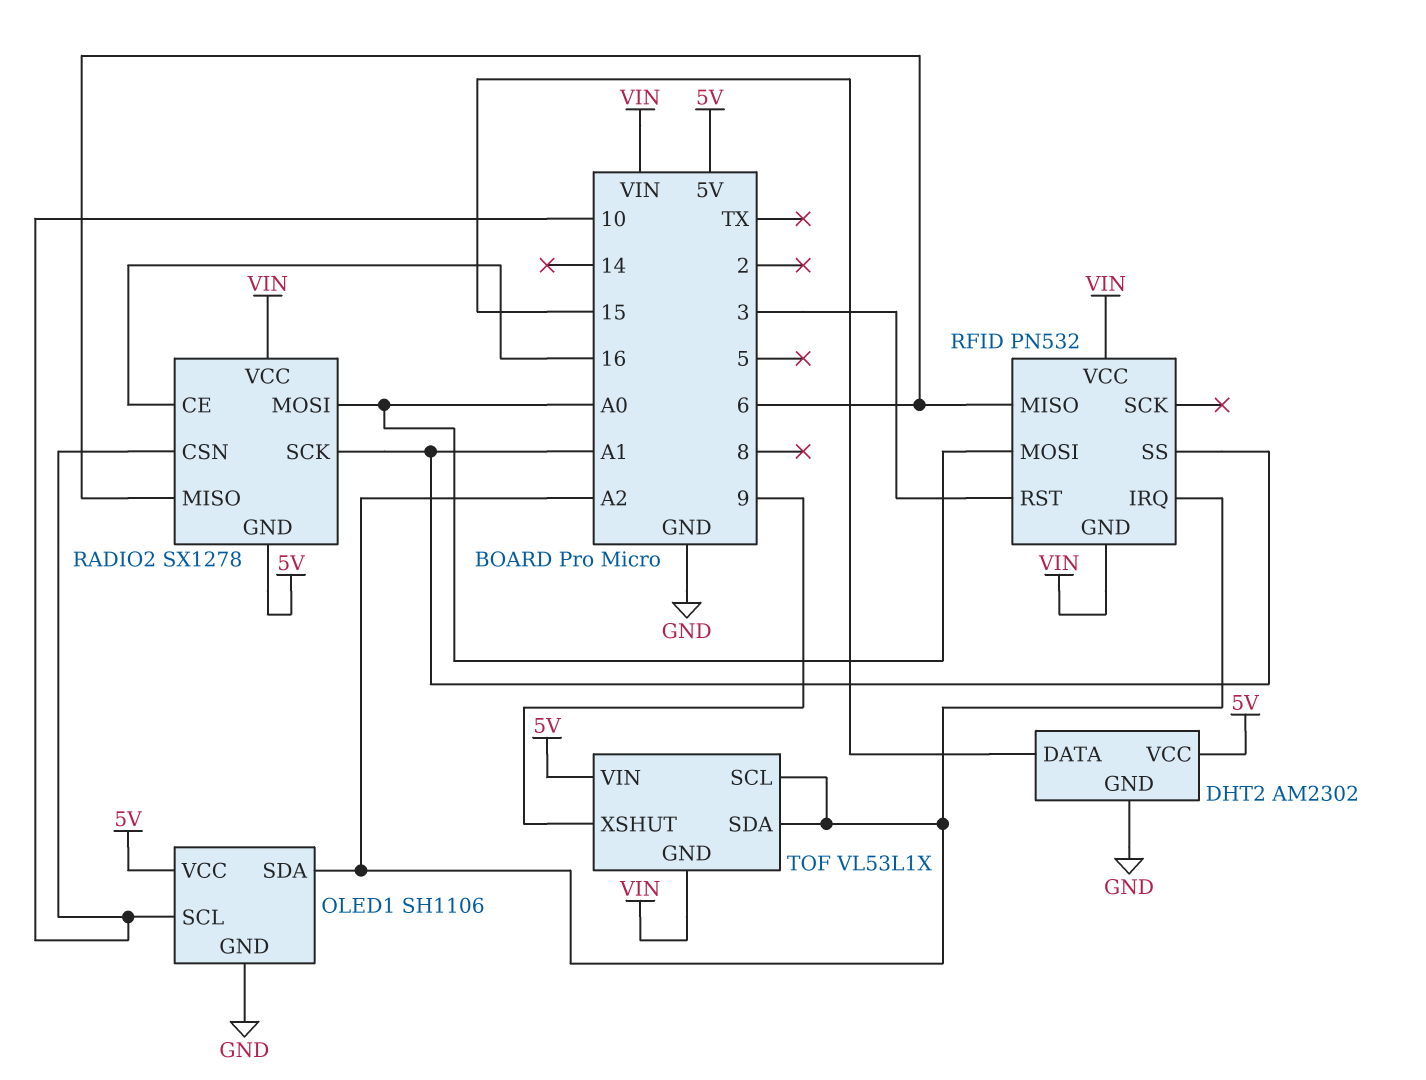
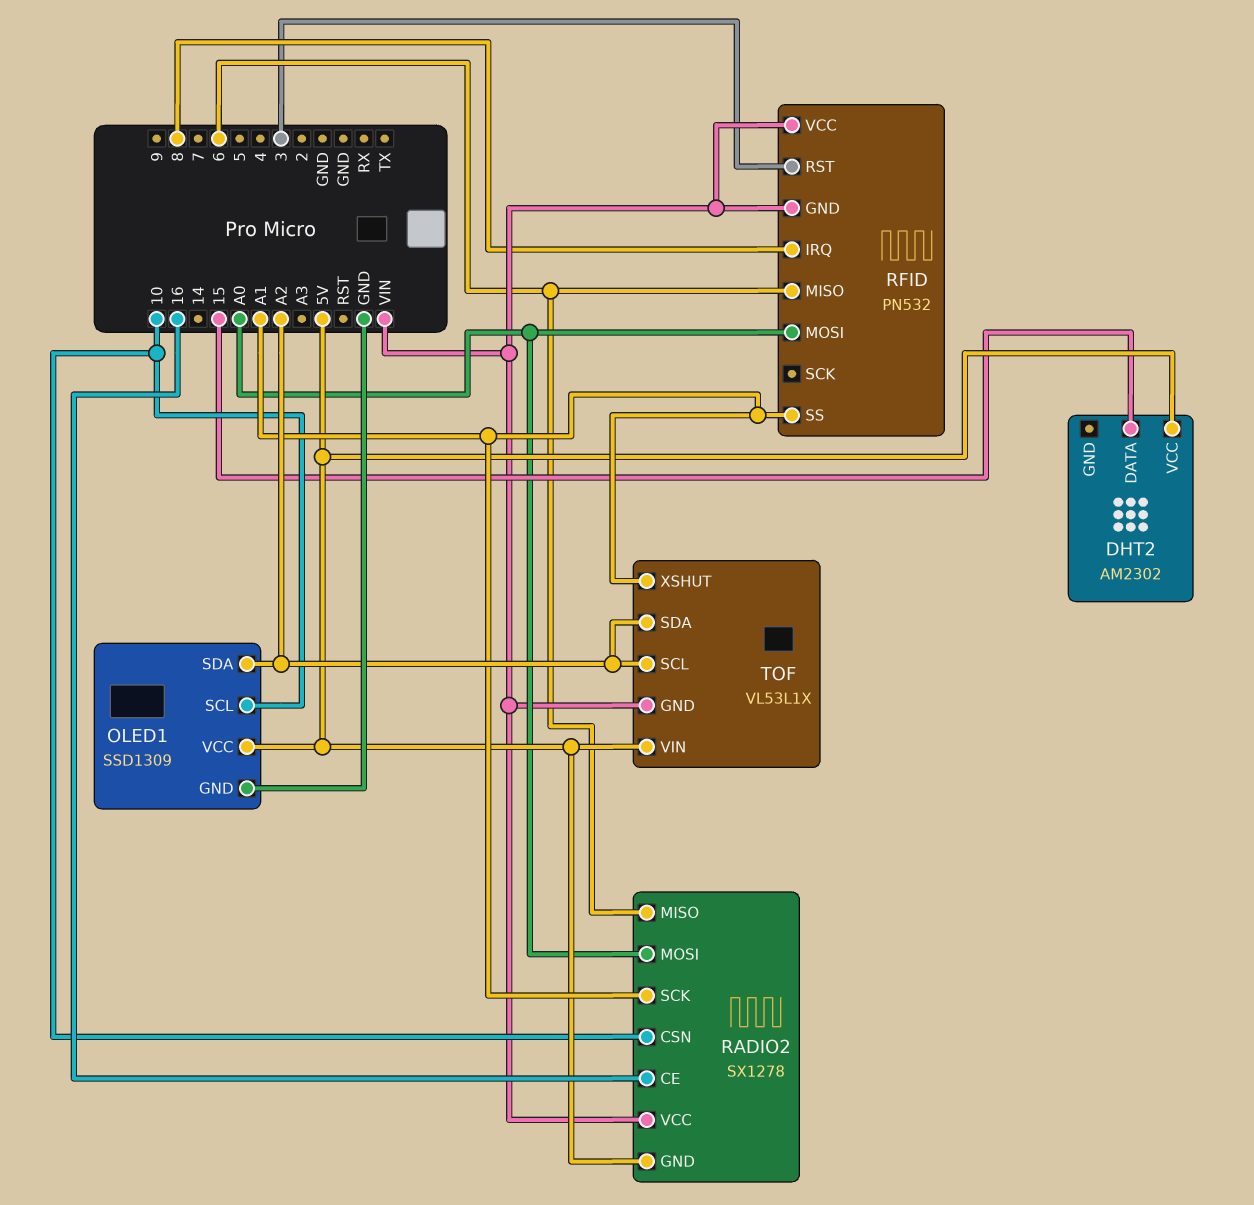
DHT2 pin GND: GND -> none
OLED1: SH1106 -> SSD1309
RFID pin IRQ: A2 -> 8
TOF pin XSHUT: 9 -> A1

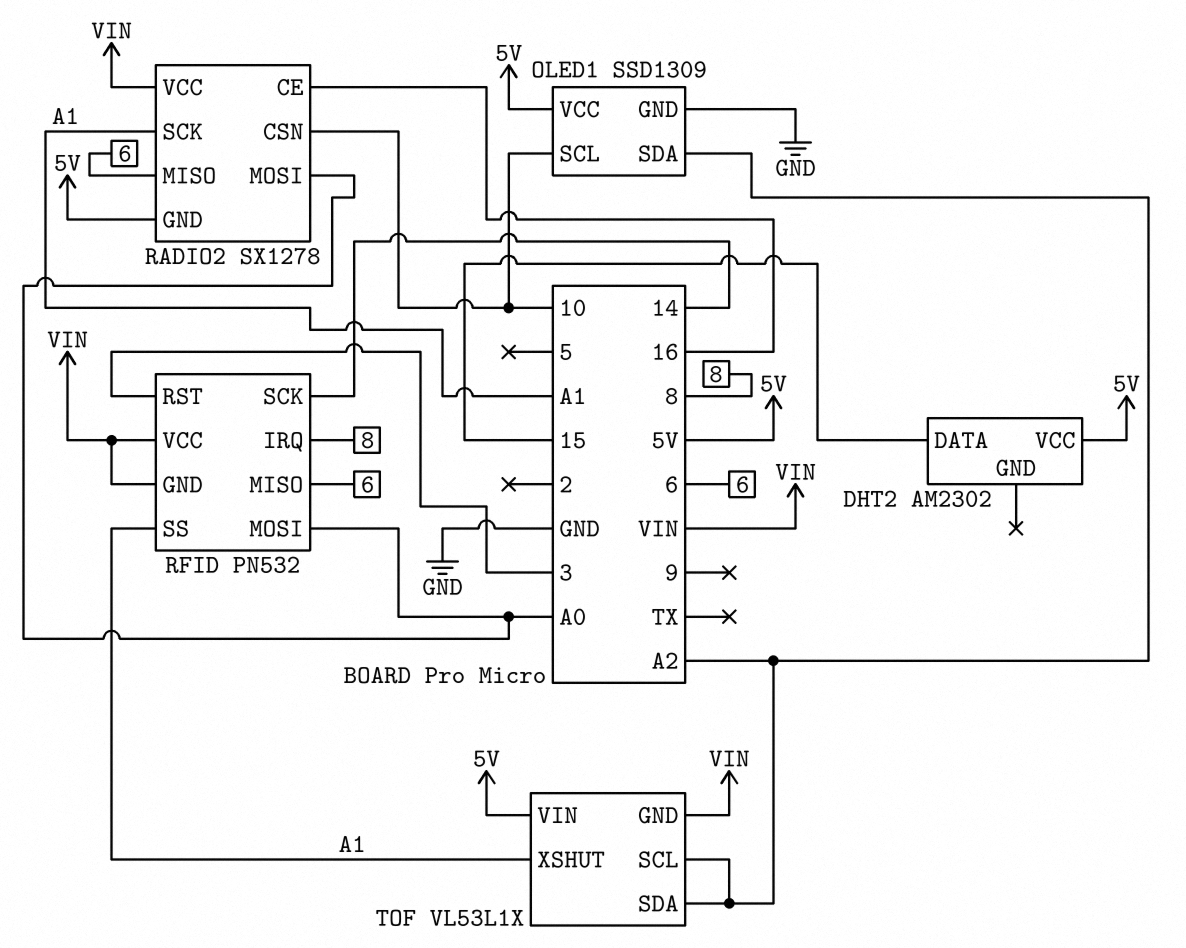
RFID pin SCK: none -> 14

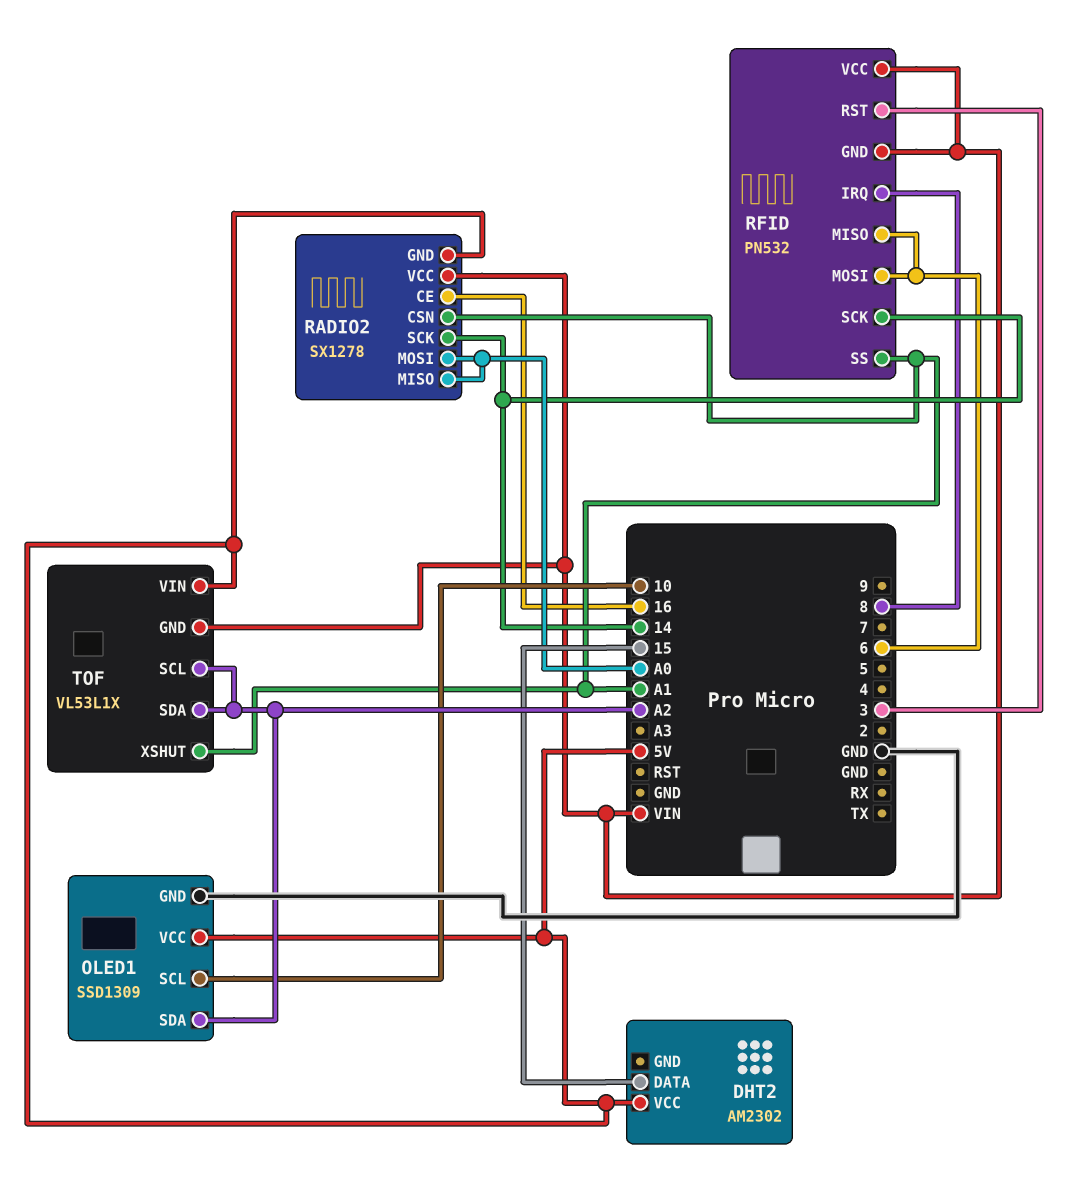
RADIO2 pin CSN: 10 -> A1
RADIO2 pin MISO: 6 -> A0
RADIO2 pin SCK: A1 -> 14
RFID pin MOSI: A0 -> 6

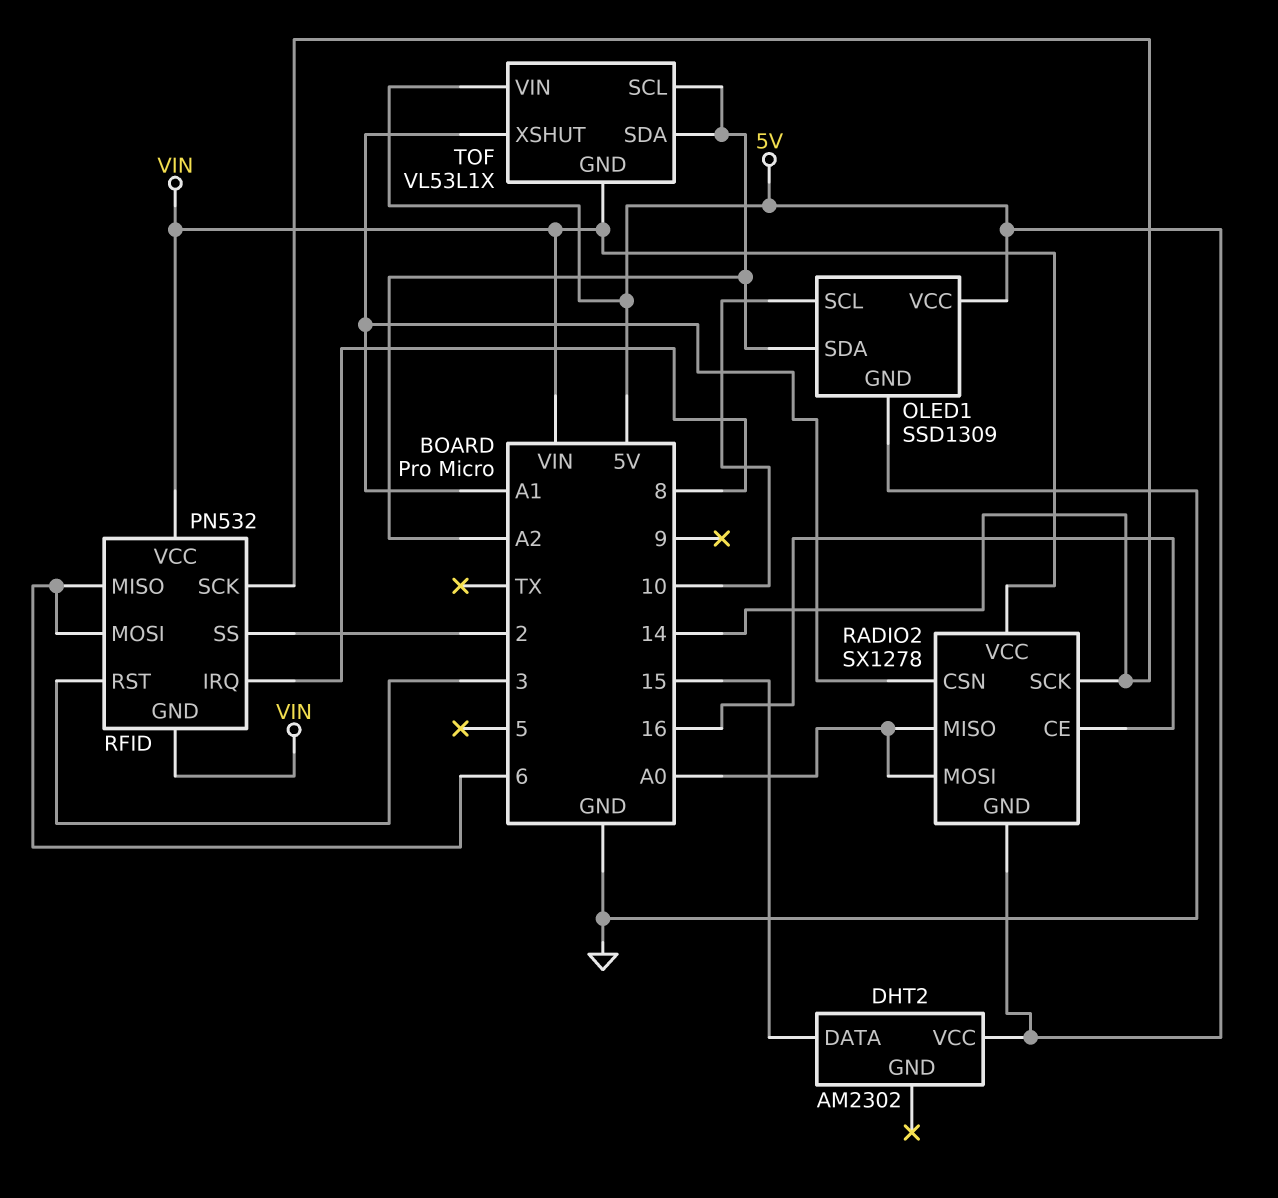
RFID pin SS: A1 -> 2

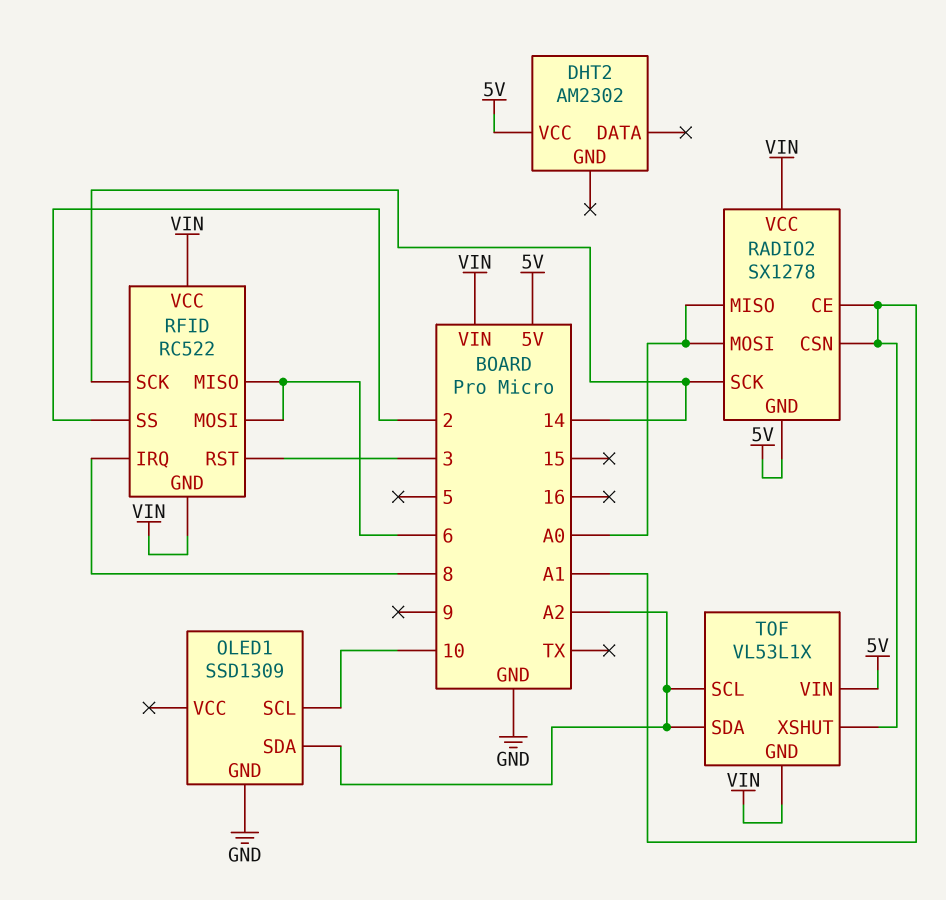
DHT2 pin DATA: 15 -> none
OLED1 pin VCC: 5V -> none
RADIO2 pin CE: 16 -> A1
RFID: PN532 -> RC522

